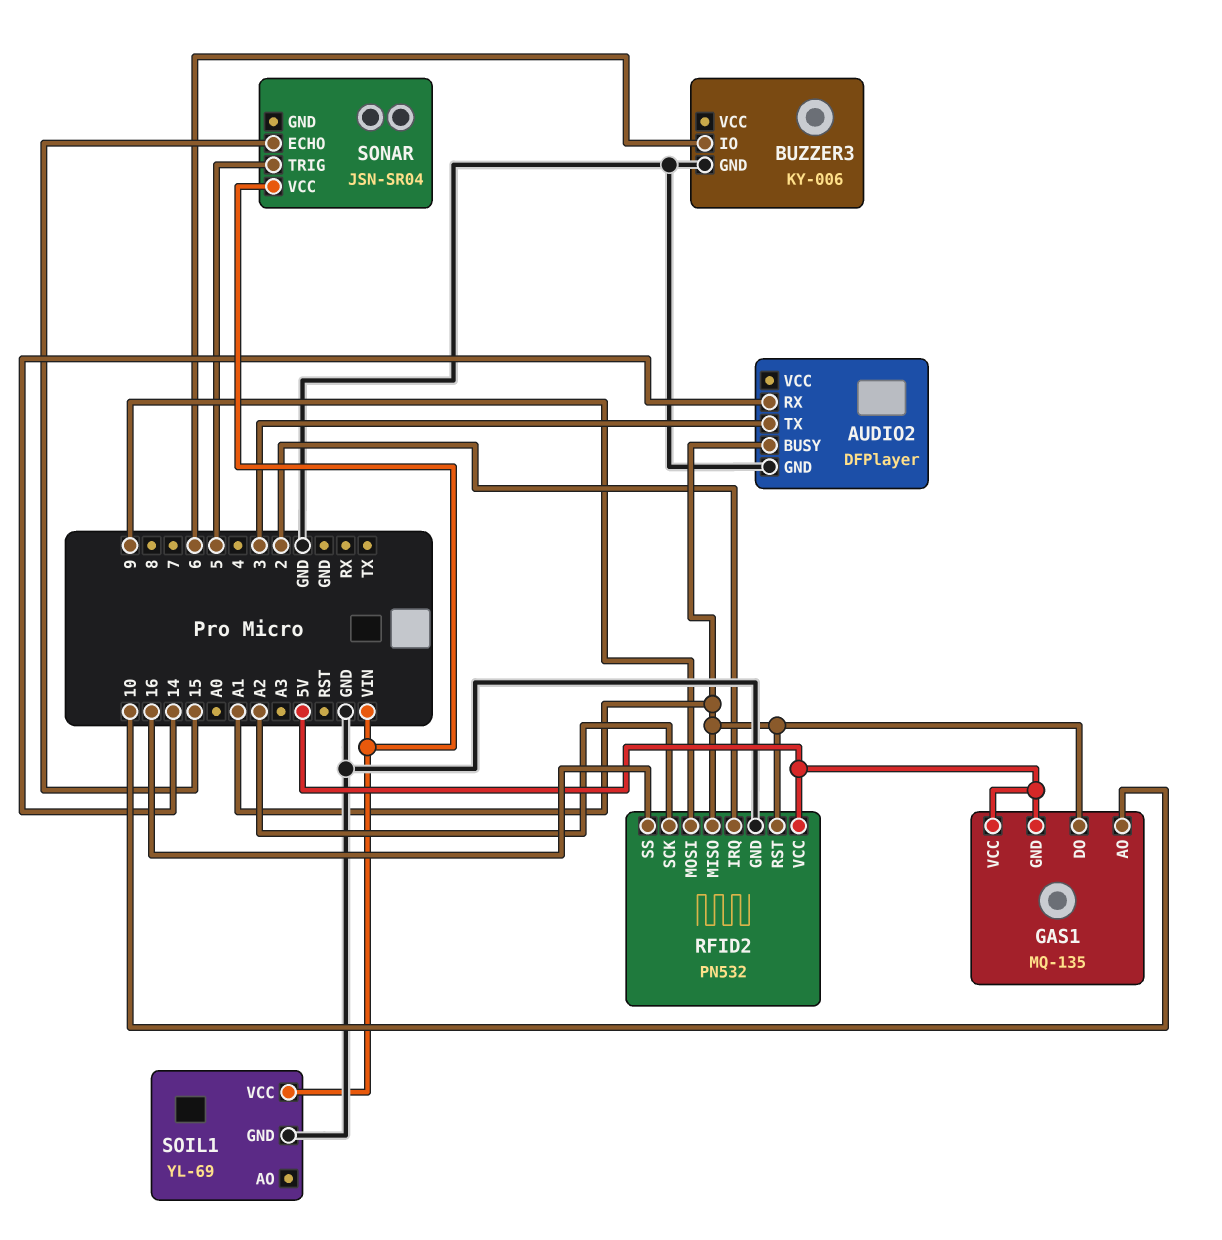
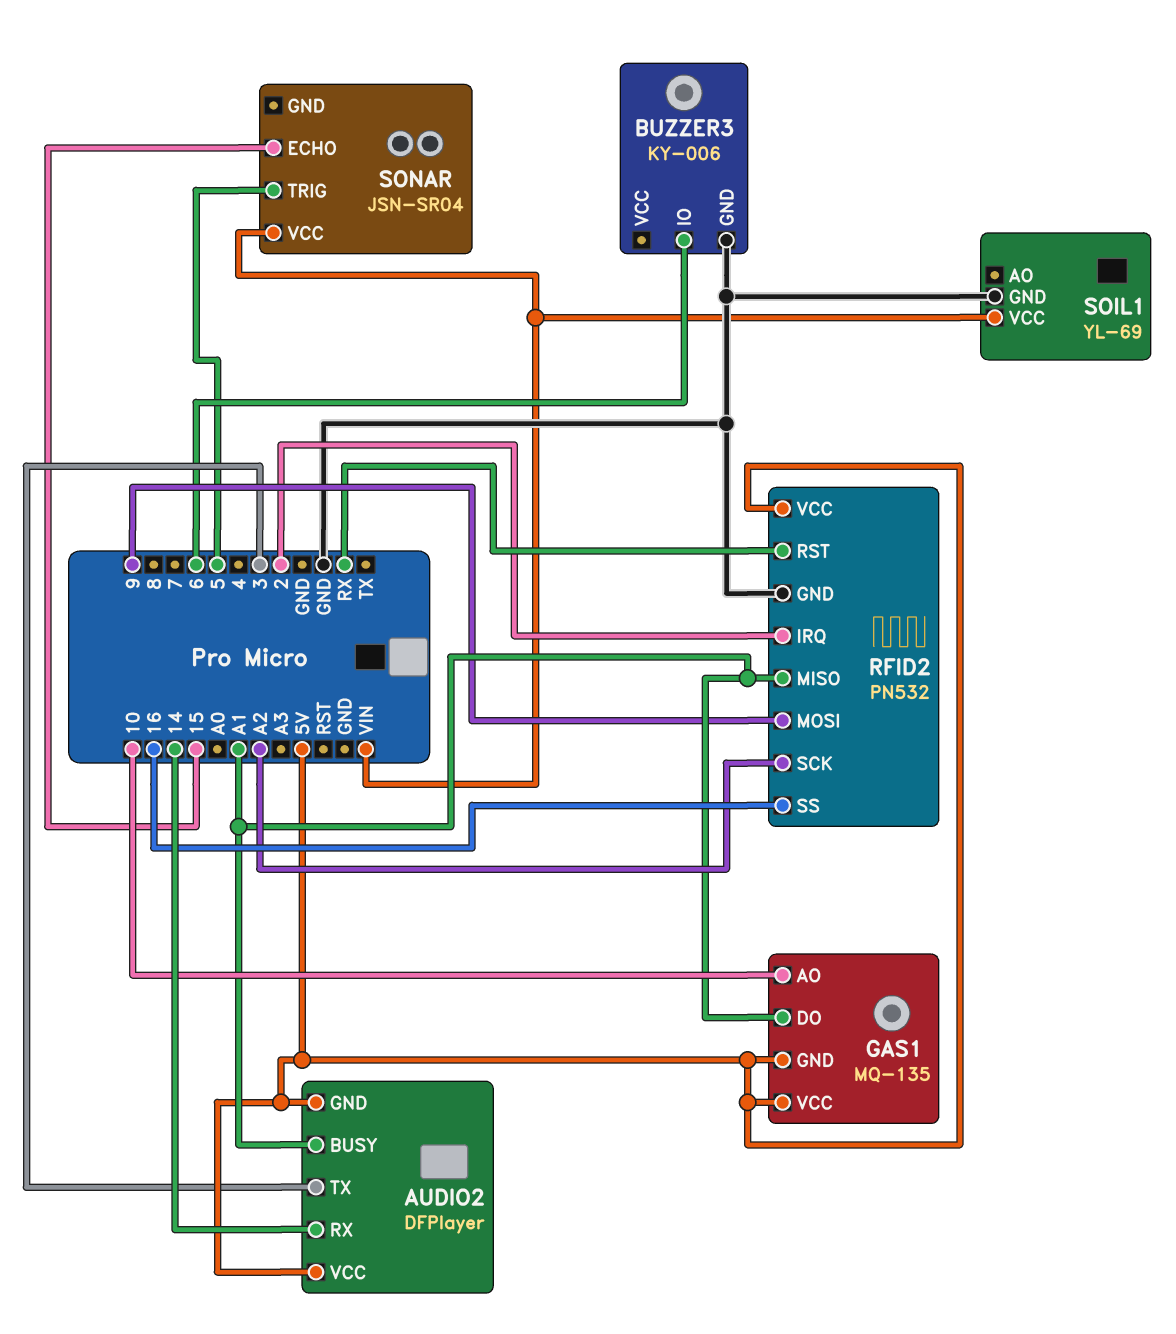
AUDIO2 pin GND: GND -> 5V
AUDIO2 pin VCC: none -> 5V
RFID2 pin RST: A1 -> RX

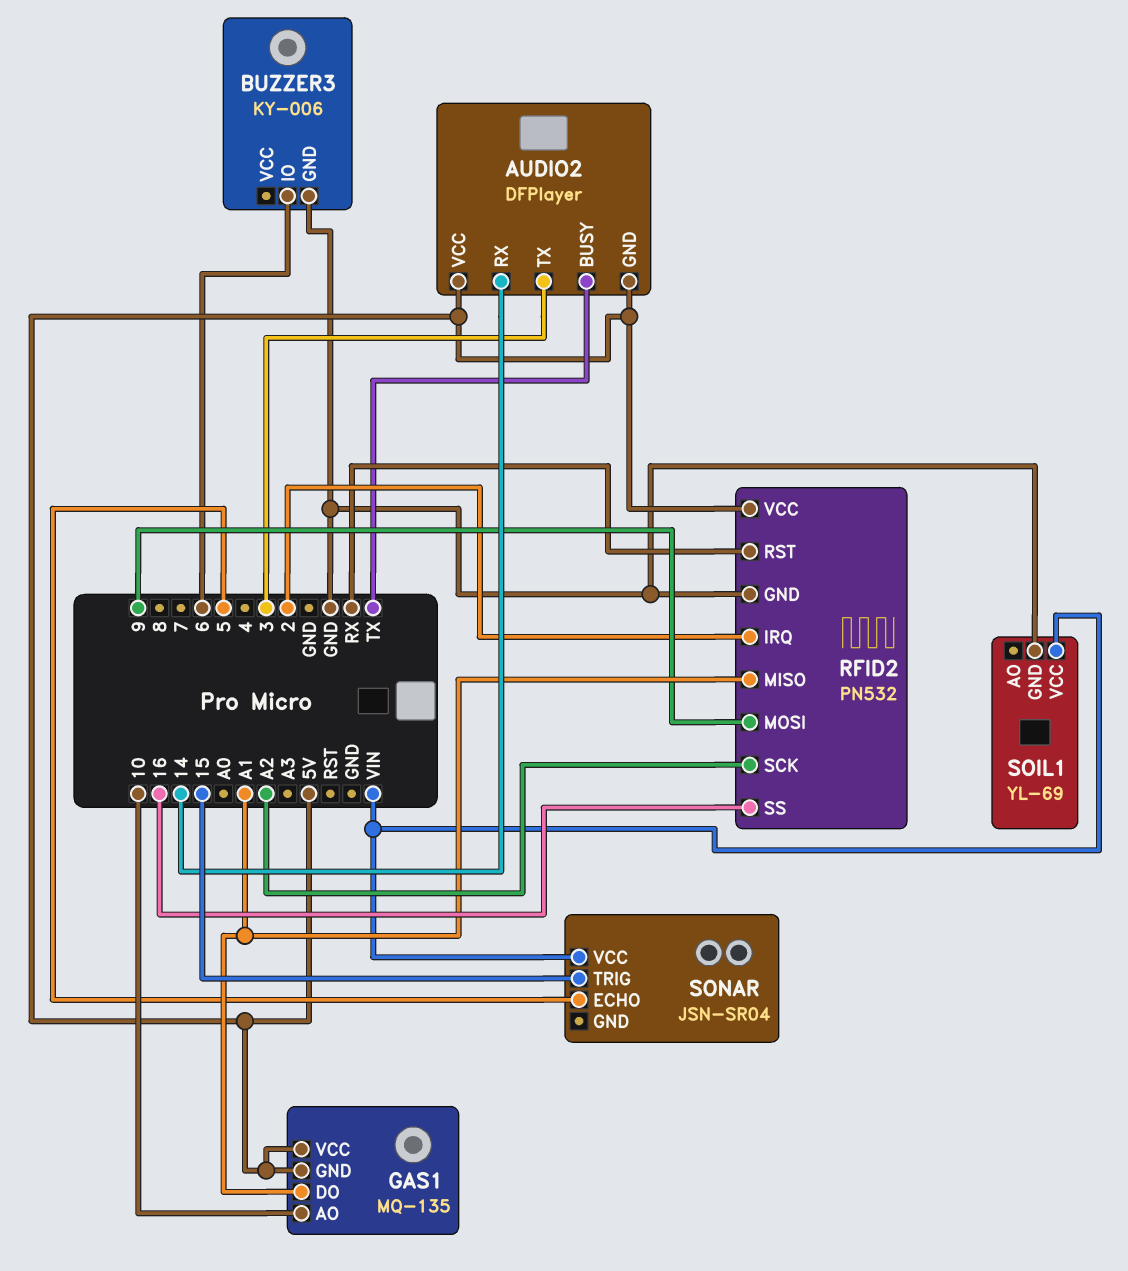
AUDIO2 pin BUSY: A1 -> TX
SONAR pin ECHO: 15 -> 5
SONAR pin TRIG: 5 -> 15

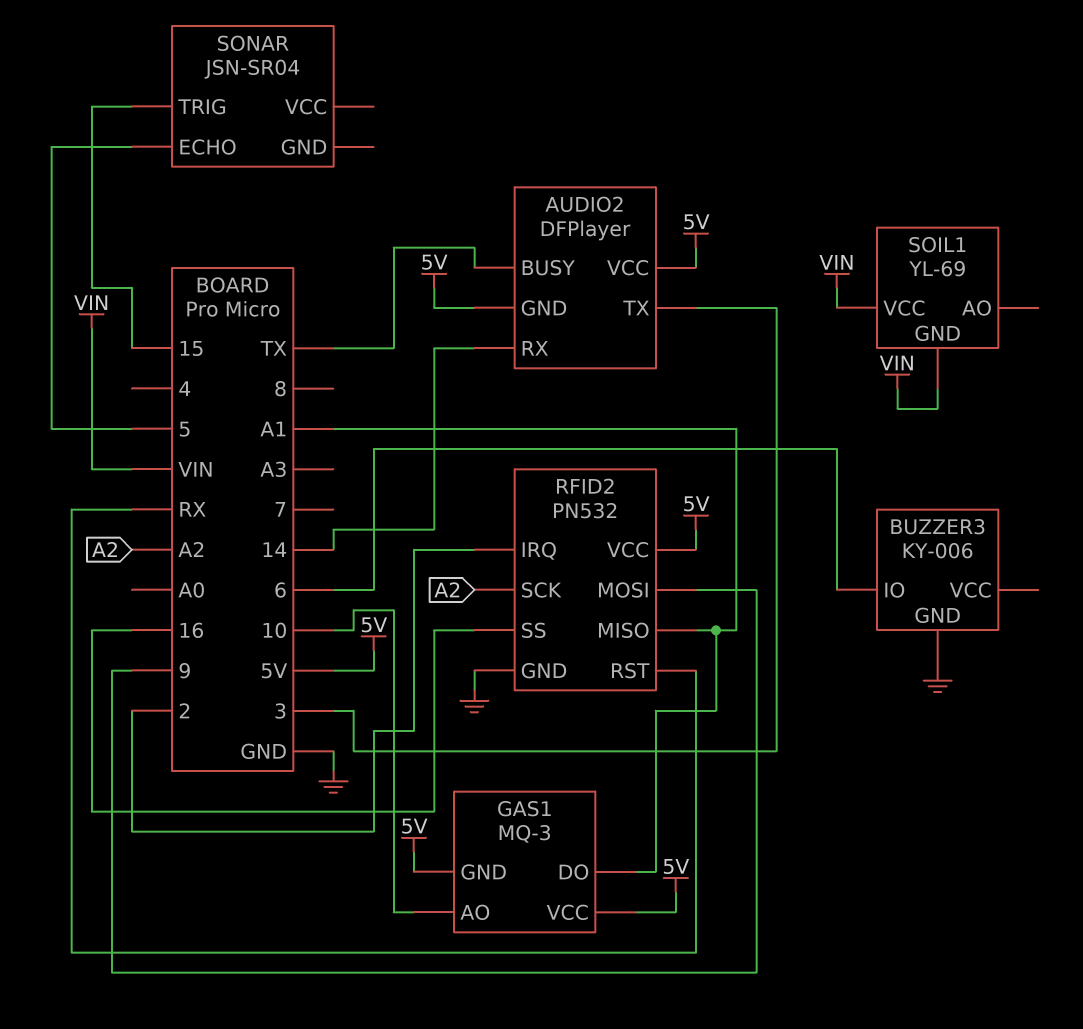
GAS1: MQ-135 -> MQ-3
SOIL1 pin GND: GND -> VIN
SONAR pin VCC: VIN -> none

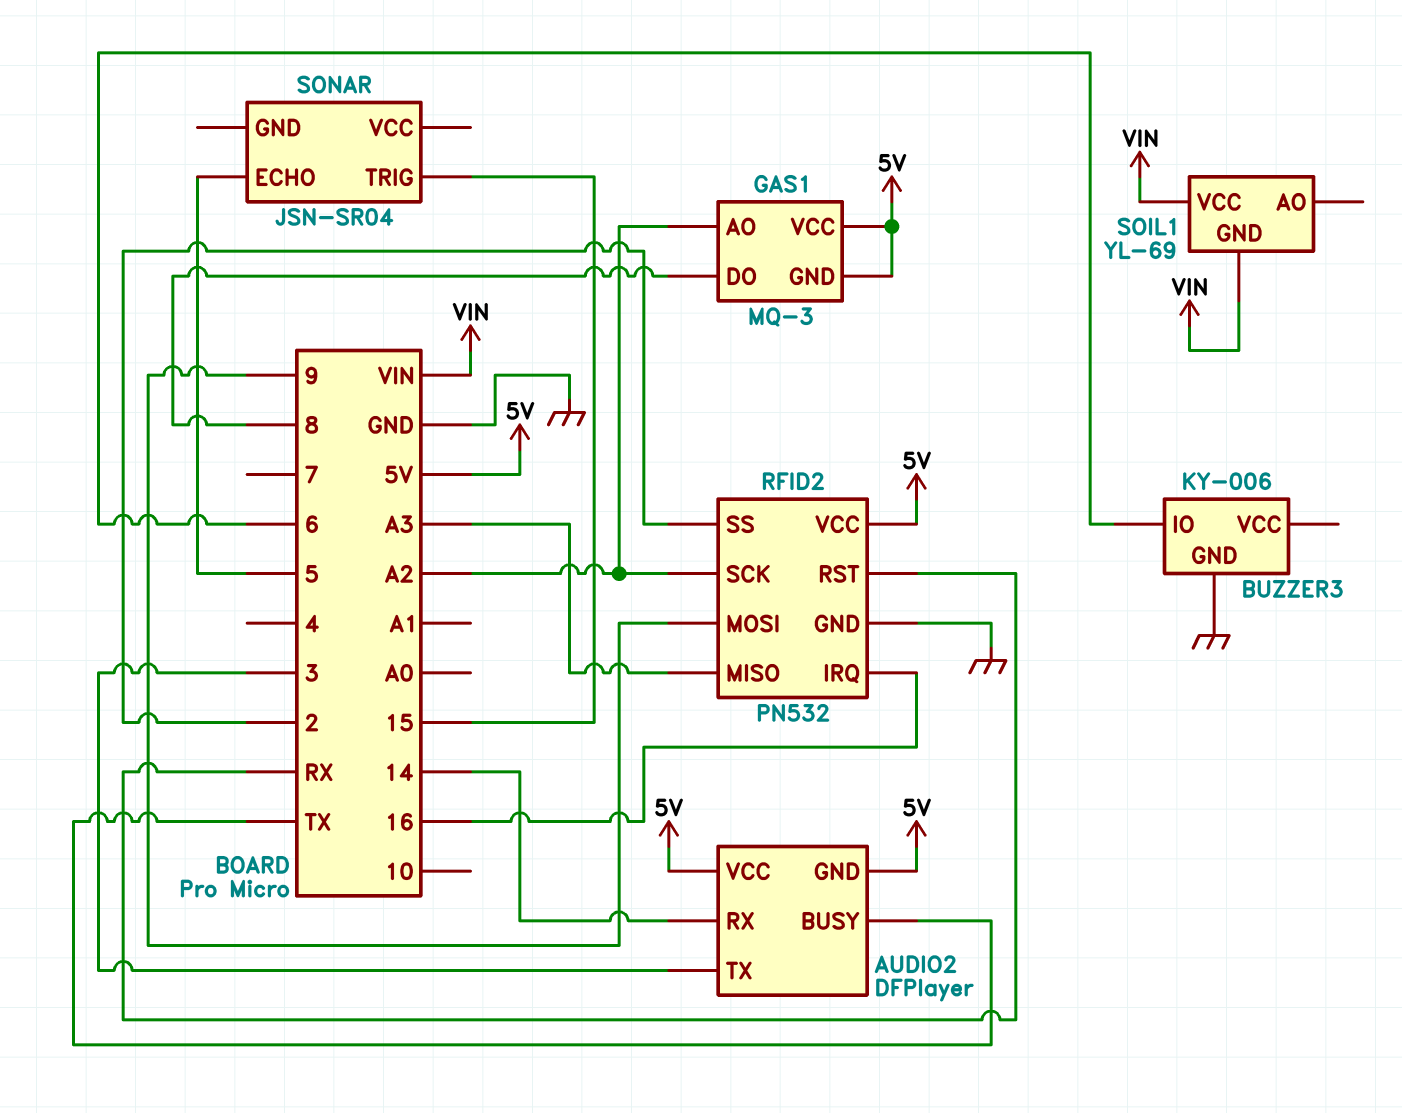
GAS1 pin AO: 10 -> A2
GAS1 pin DO: A1 -> 8
RFID2 pin IRQ: 2 -> 16
RFID2 pin MISO: A1 -> A3
RFID2 pin SS: 16 -> 2

